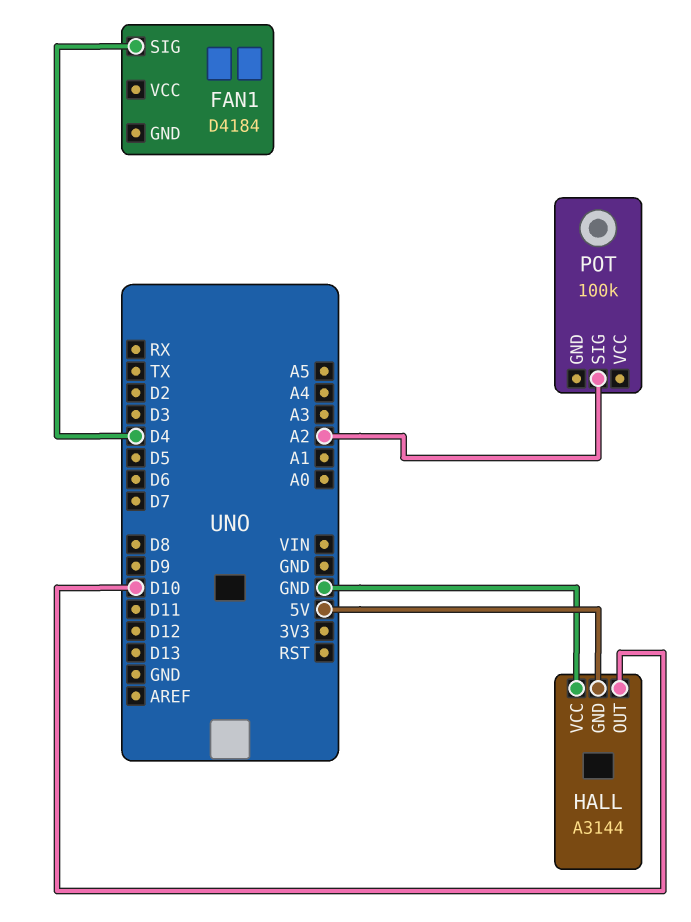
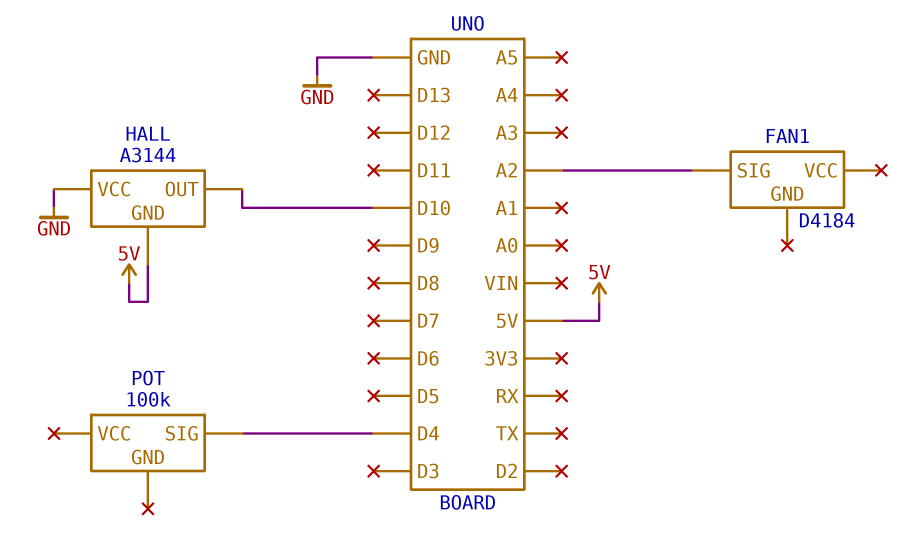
FAN1 pin SIG: D4 -> A2
POT pin SIG: A2 -> D4

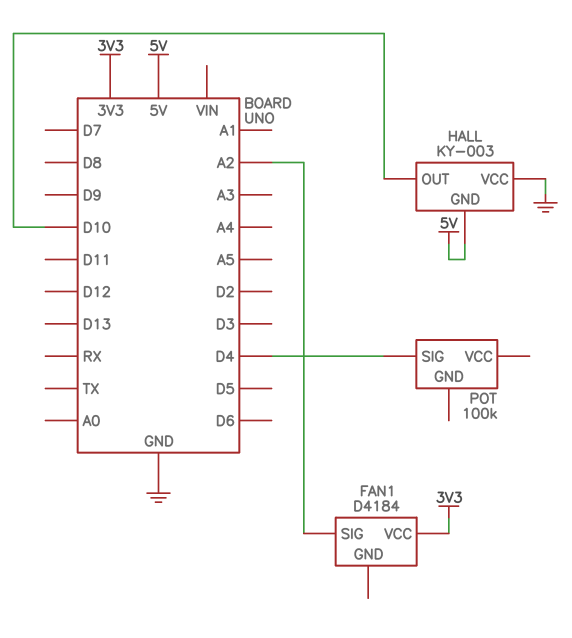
FAN1 pin VCC: none -> 3V3
HALL: A3144 -> KY-003

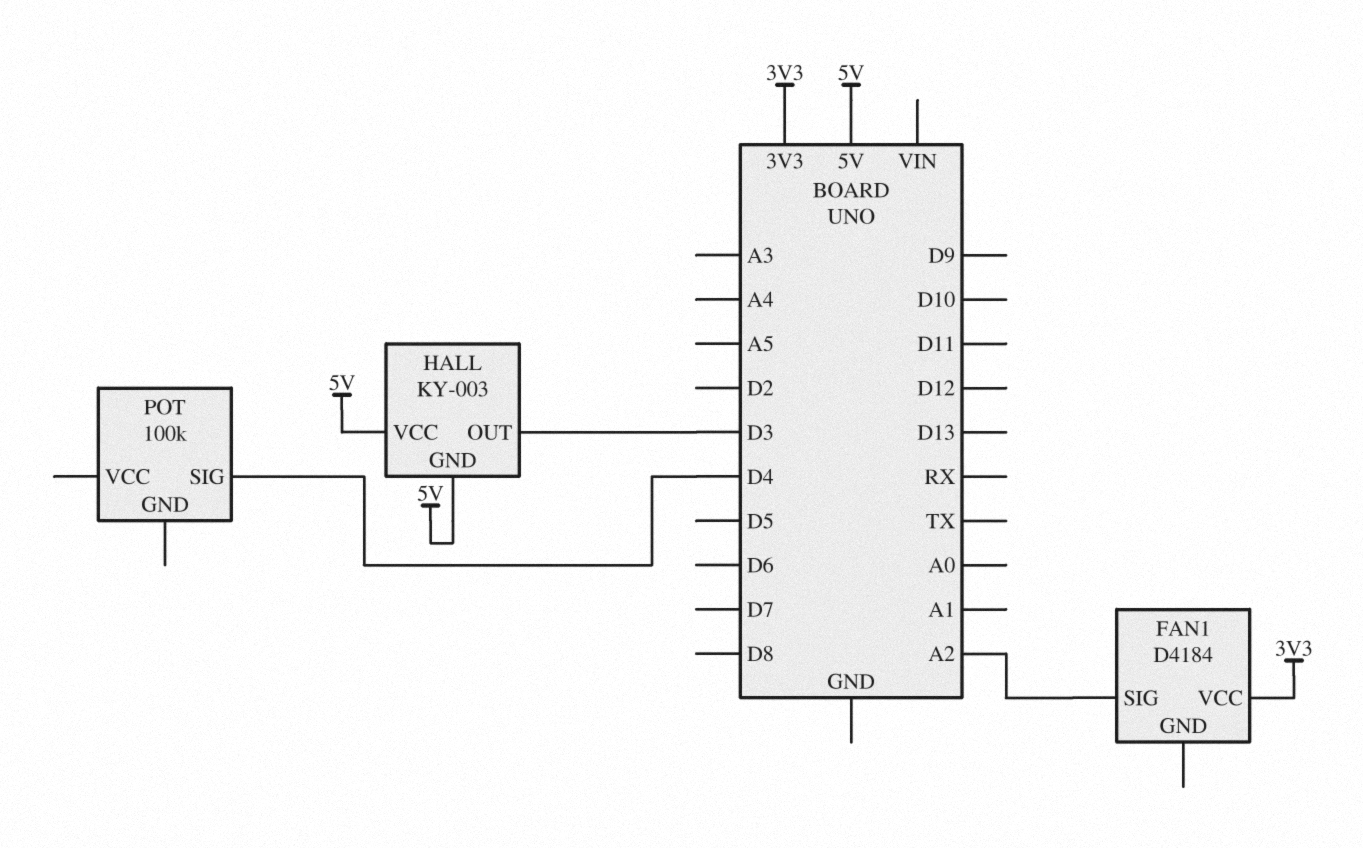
HALL pin OUT: D10 -> D3
HALL pin VCC: GND -> 5V

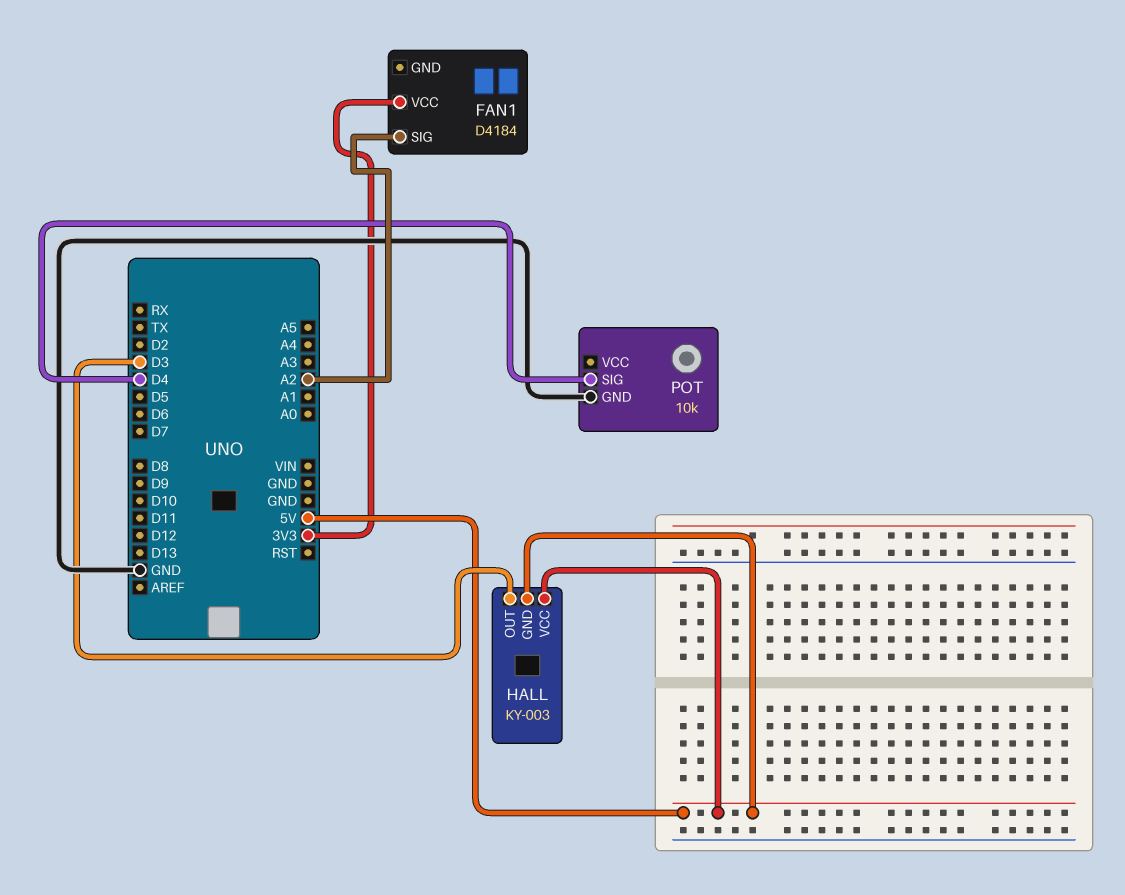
POT: 100k -> 10k
POT pin GND: none -> GND

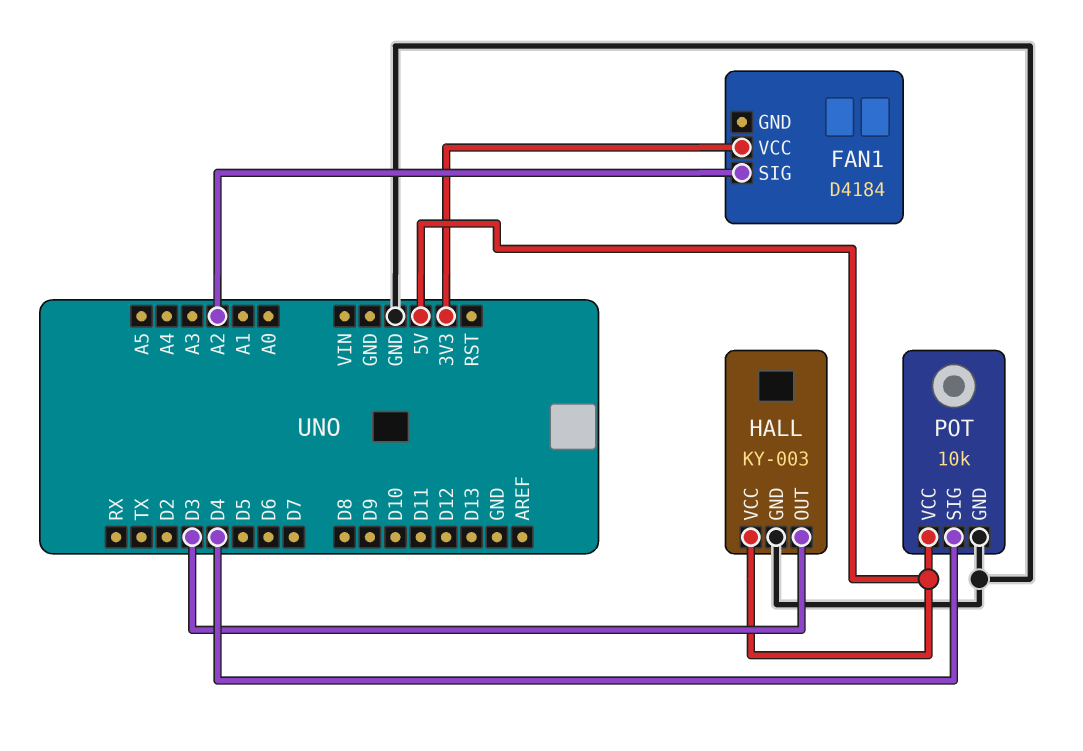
HALL pin GND: 5V -> GND
POT pin VCC: none -> 5V

